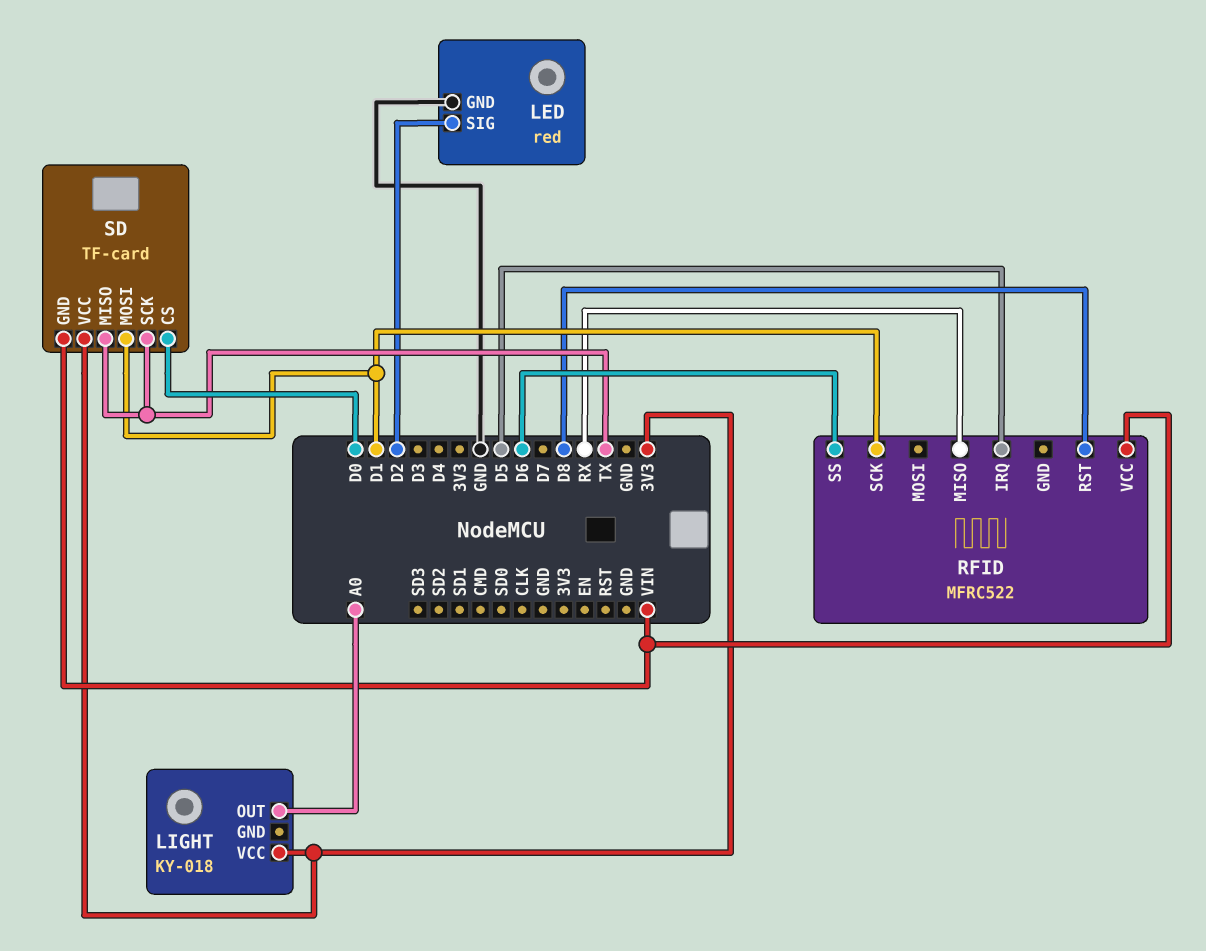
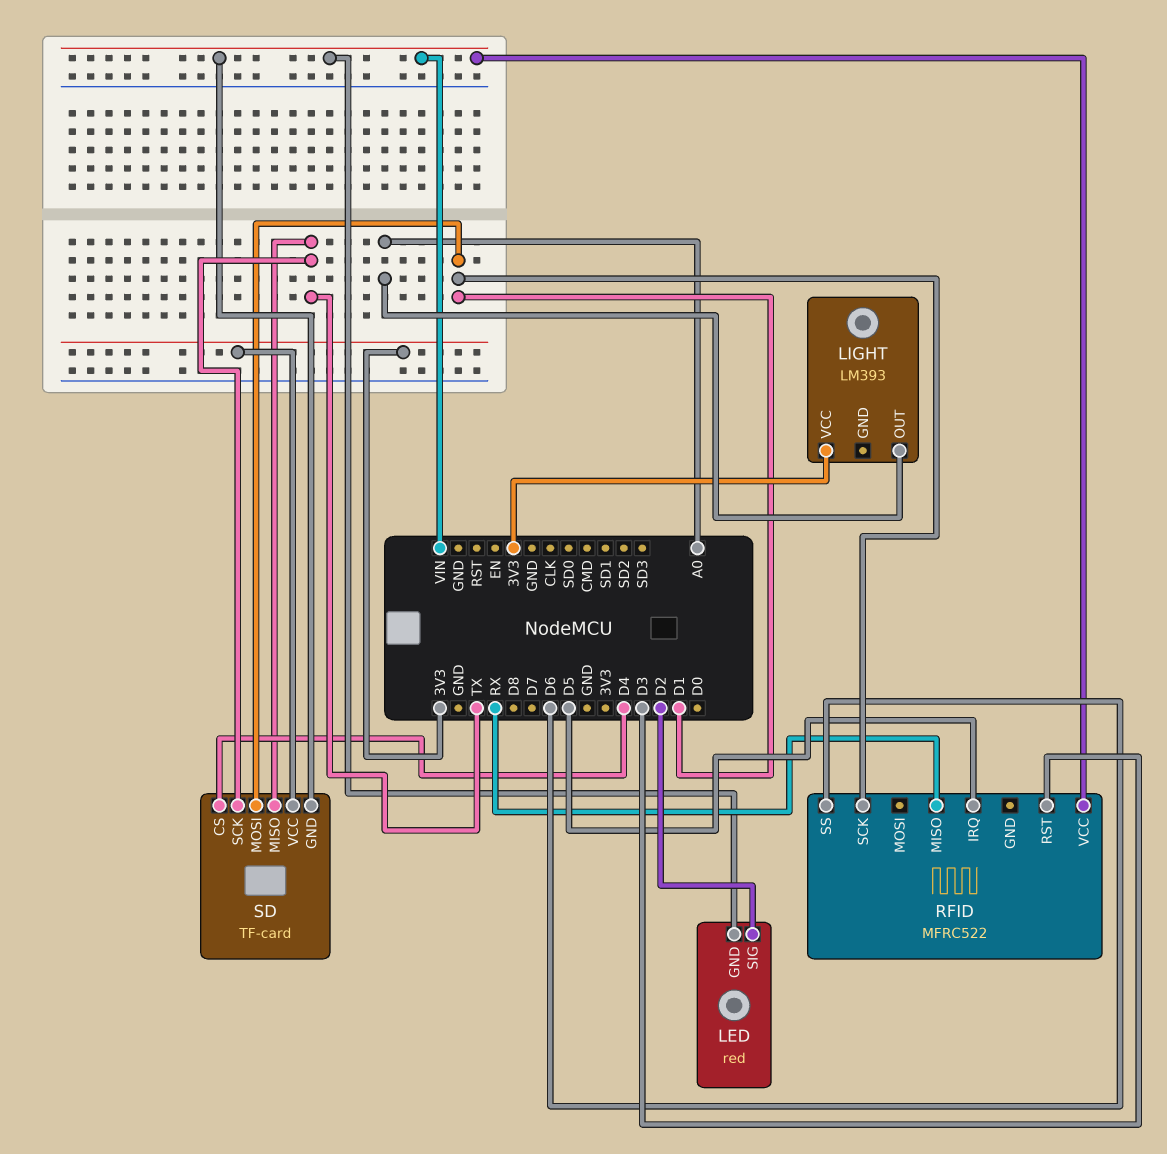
LED pin GND: GND -> VIN
LIGHT: KY-018 -> LM393
RFID pin RST: D8 -> D3
SD pin CS: D0 -> D4

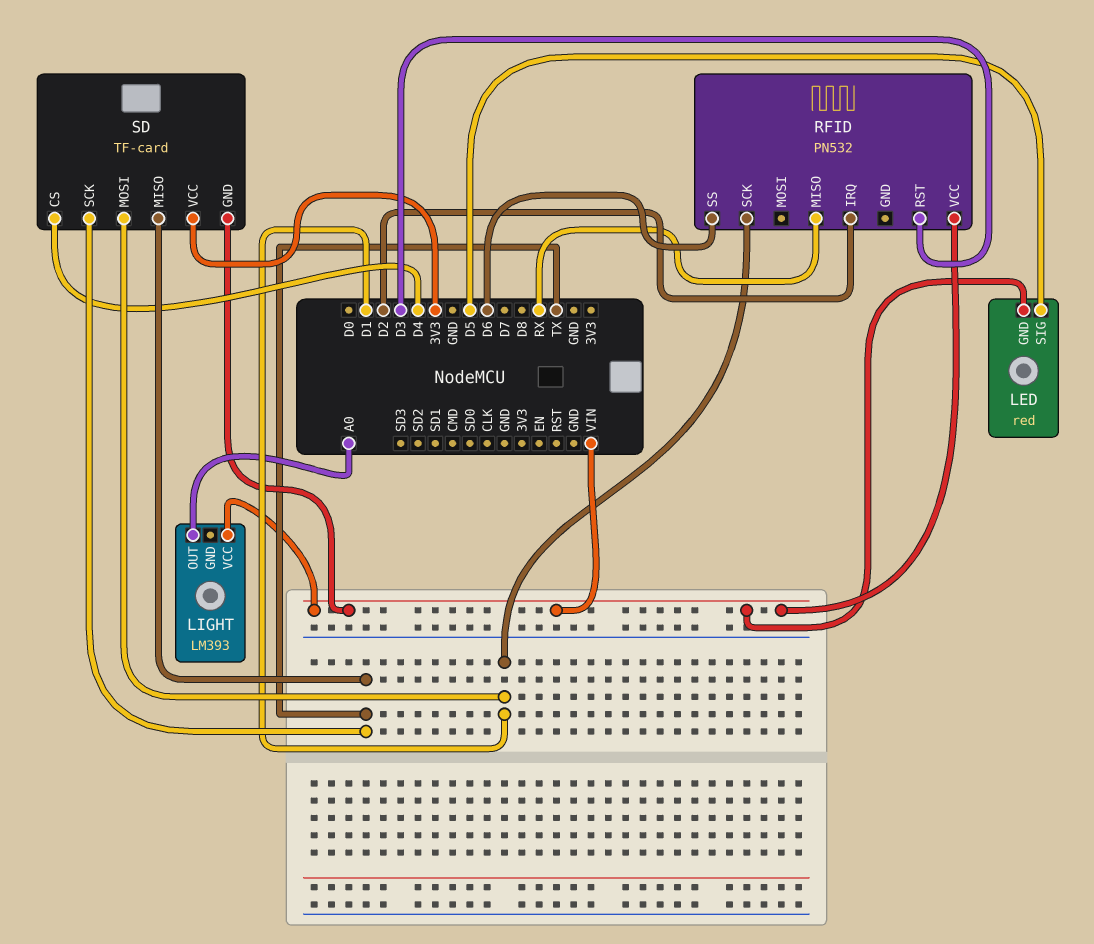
LED pin SIG: D2 -> D5
LIGHT pin VCC: 3V3 -> VIN
RFID: MFRC522 -> PN532
RFID pin IRQ: D5 -> D2

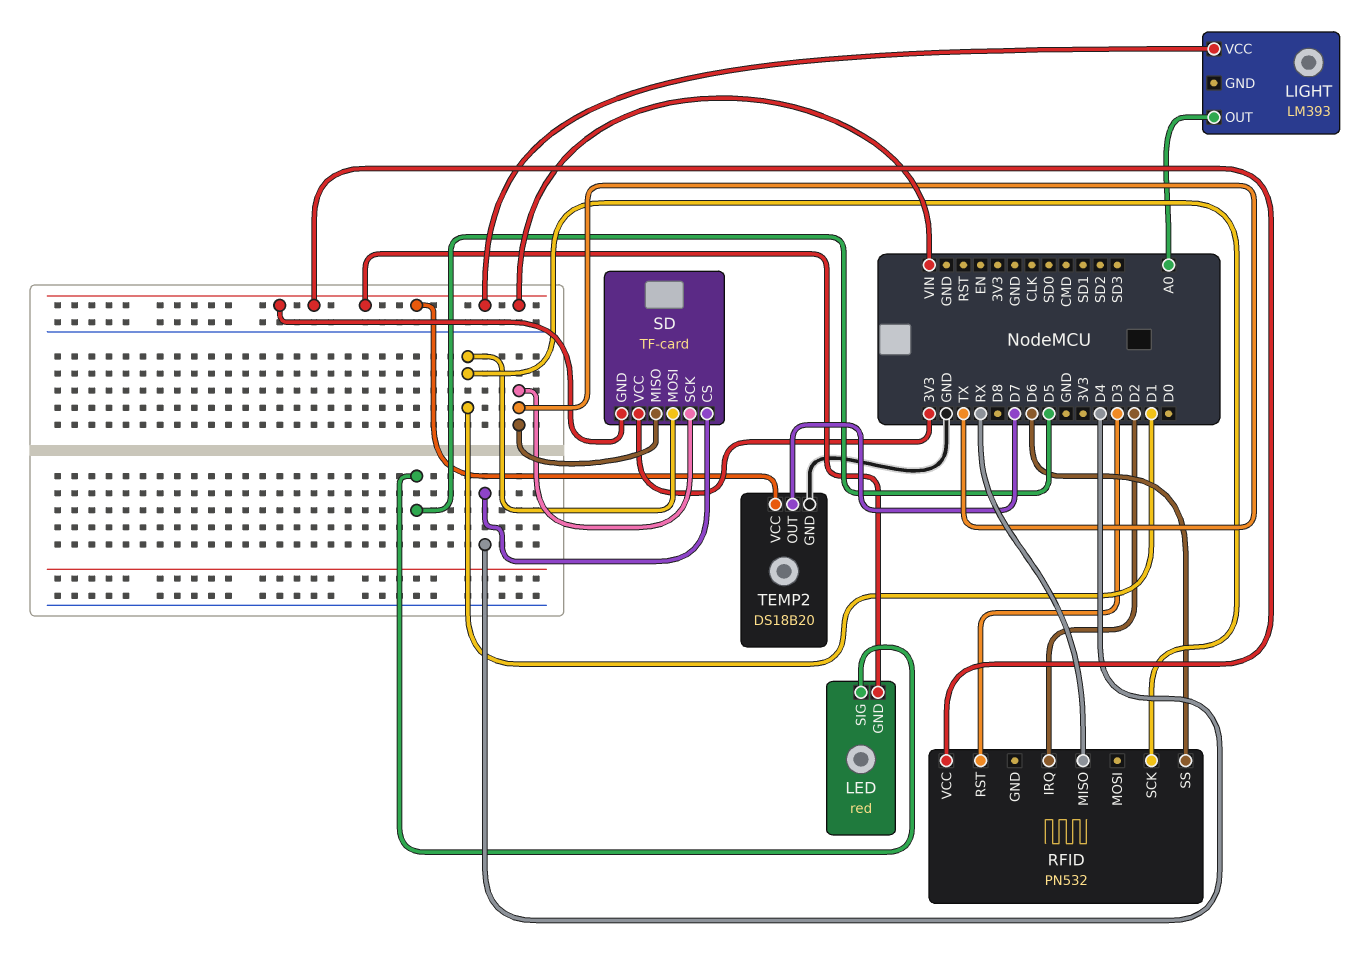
TEMP2: none -> DS18B20
TEMP2 pin GND: none -> GND
TEMP2 pin OUT: none -> D7
TEMP2 pin VCC: none -> VIN

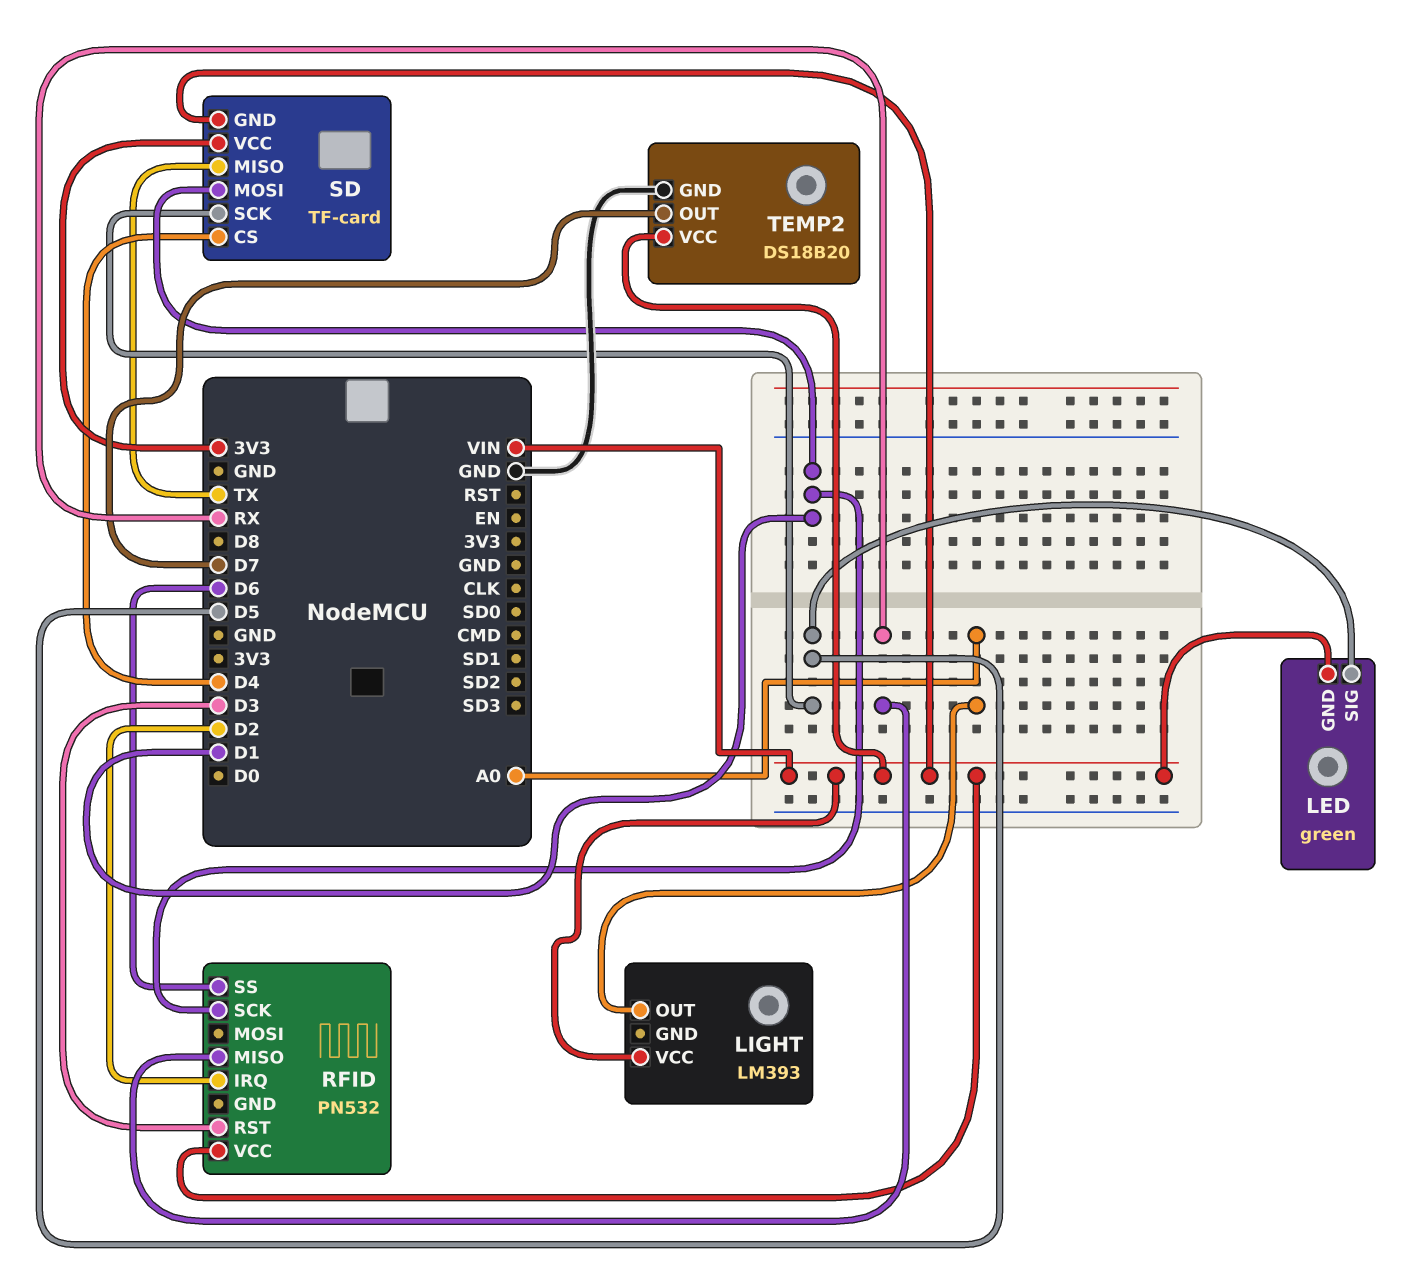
LED: red -> green
SD pin SCK: TX -> D5

